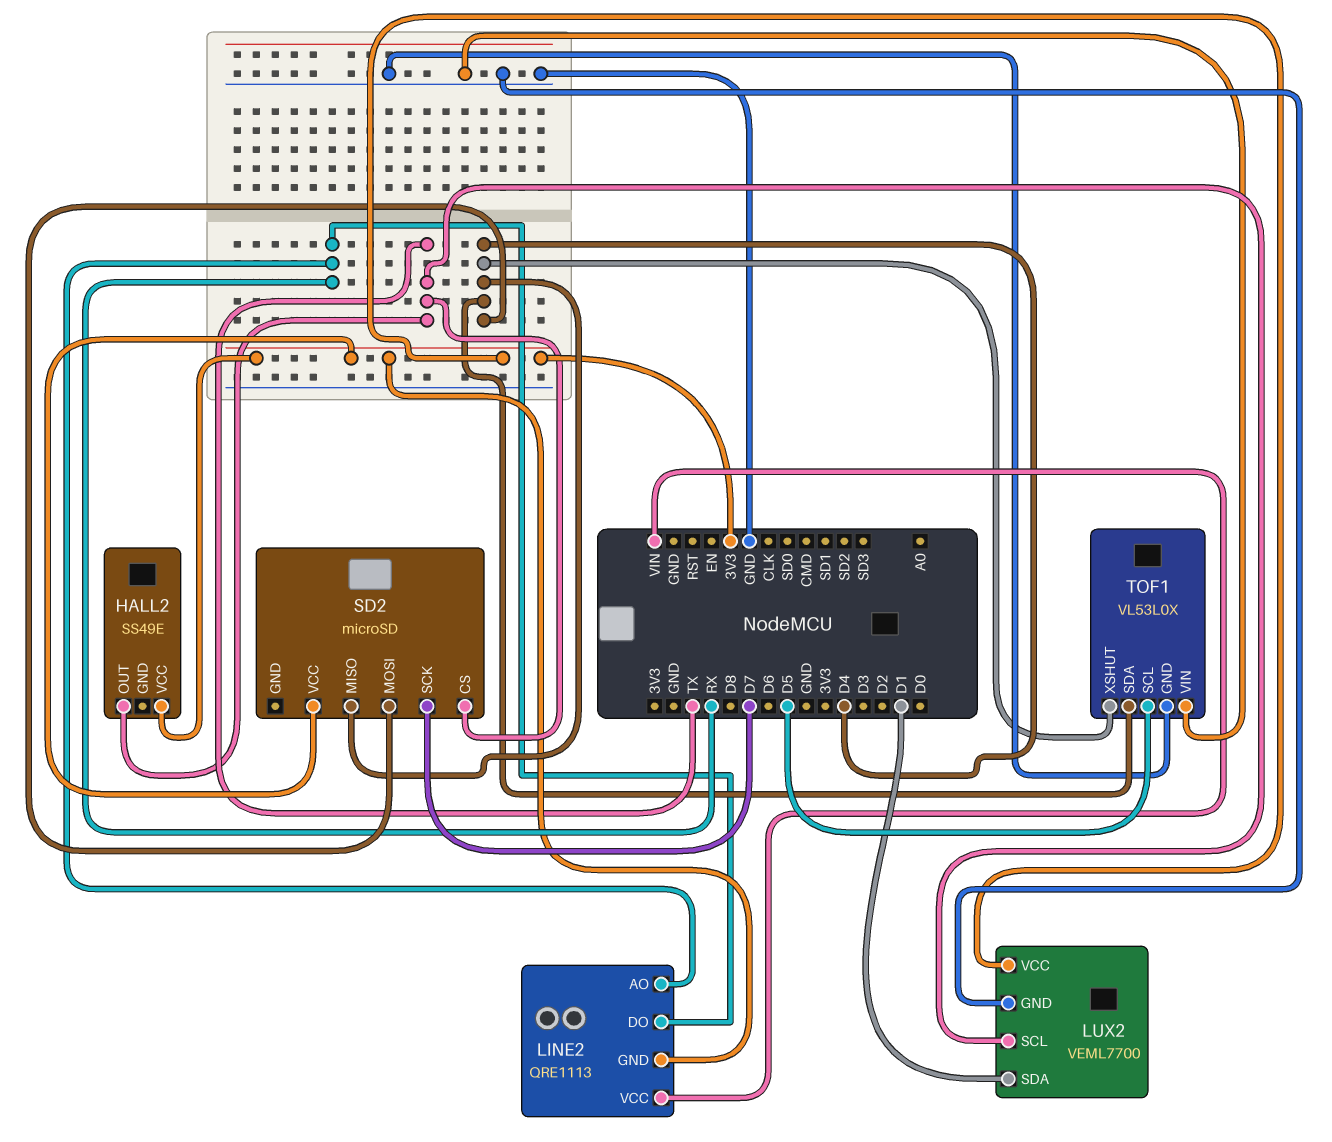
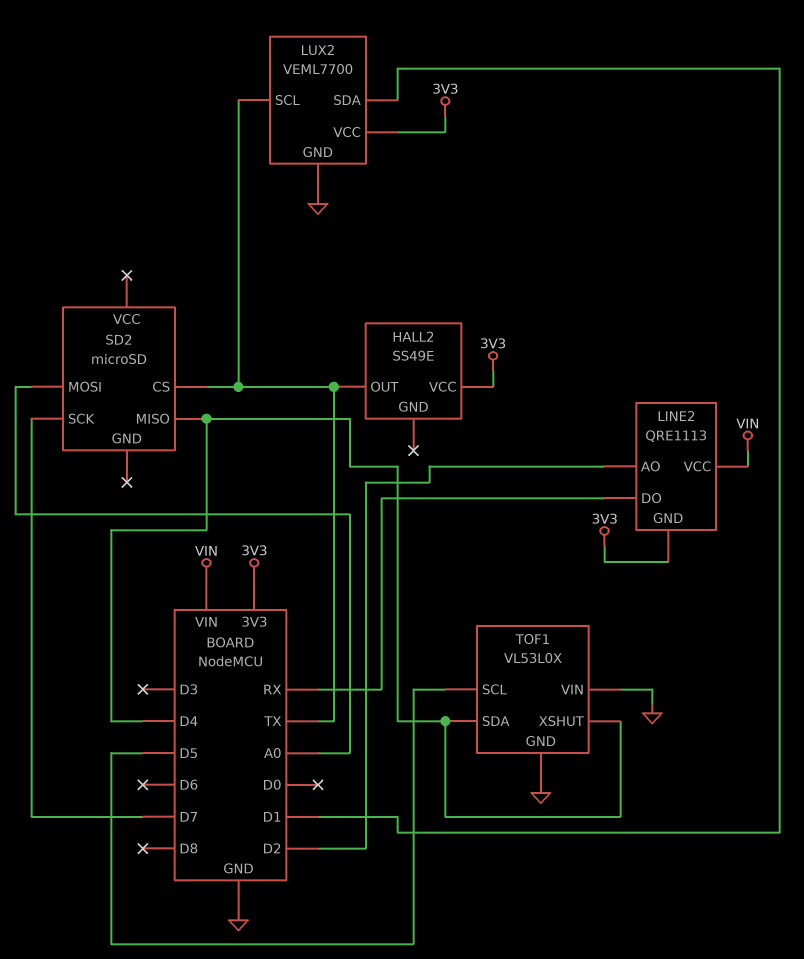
LINE2 pin AO: RX -> D2
SD2 pin MOSI: D4 -> A0
SD2 pin VCC: 3V3 -> none

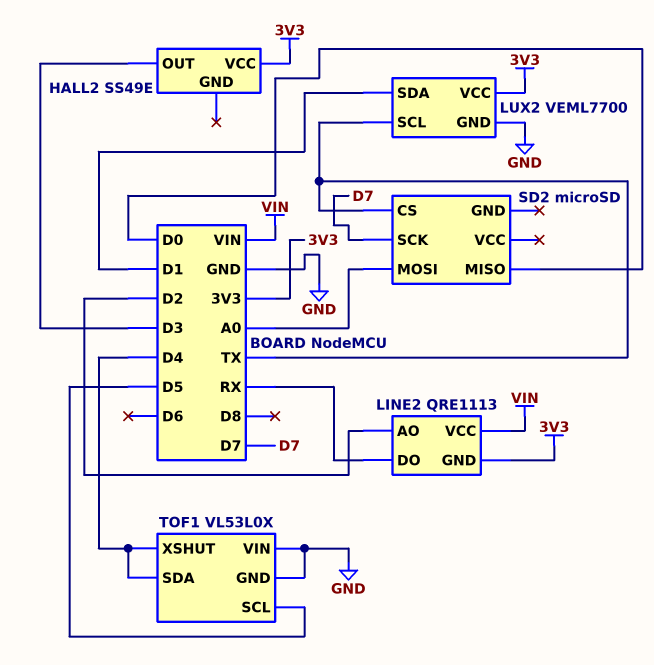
HALL2 pin OUT: TX -> D3
SD2 pin MISO: D4 -> D0

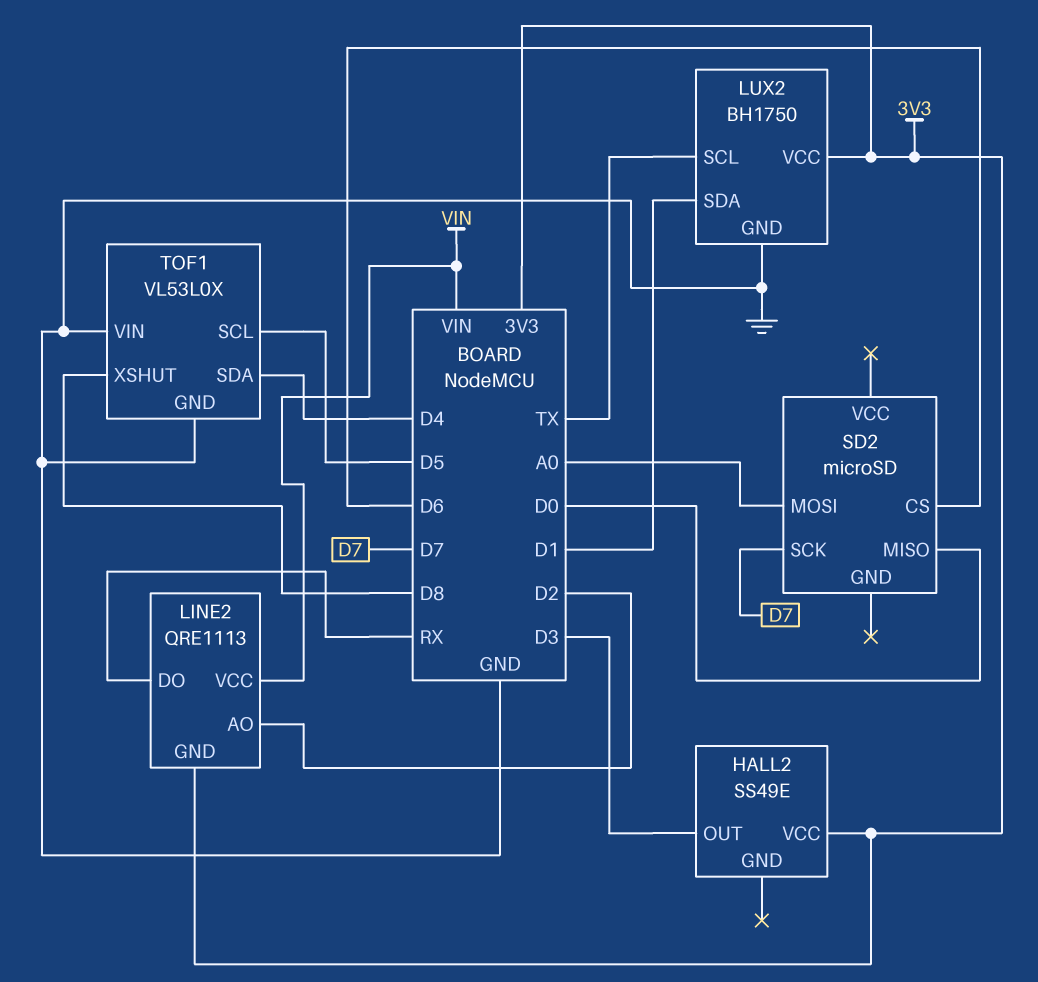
LUX2: VEML7700 -> BH1750
SD2 pin CS: TX -> D6
TOF1 pin XSHUT: D4 -> D8

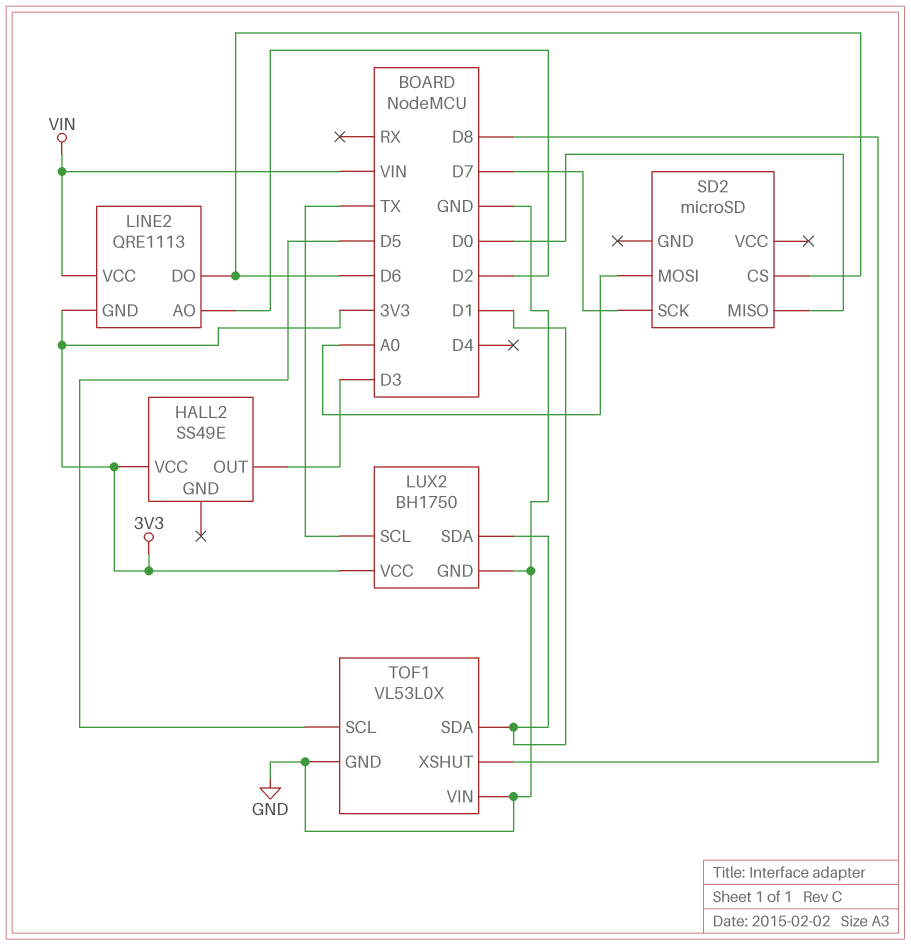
LINE2 pin DO: RX -> D6
TOF1 pin SDA: D4 -> D1

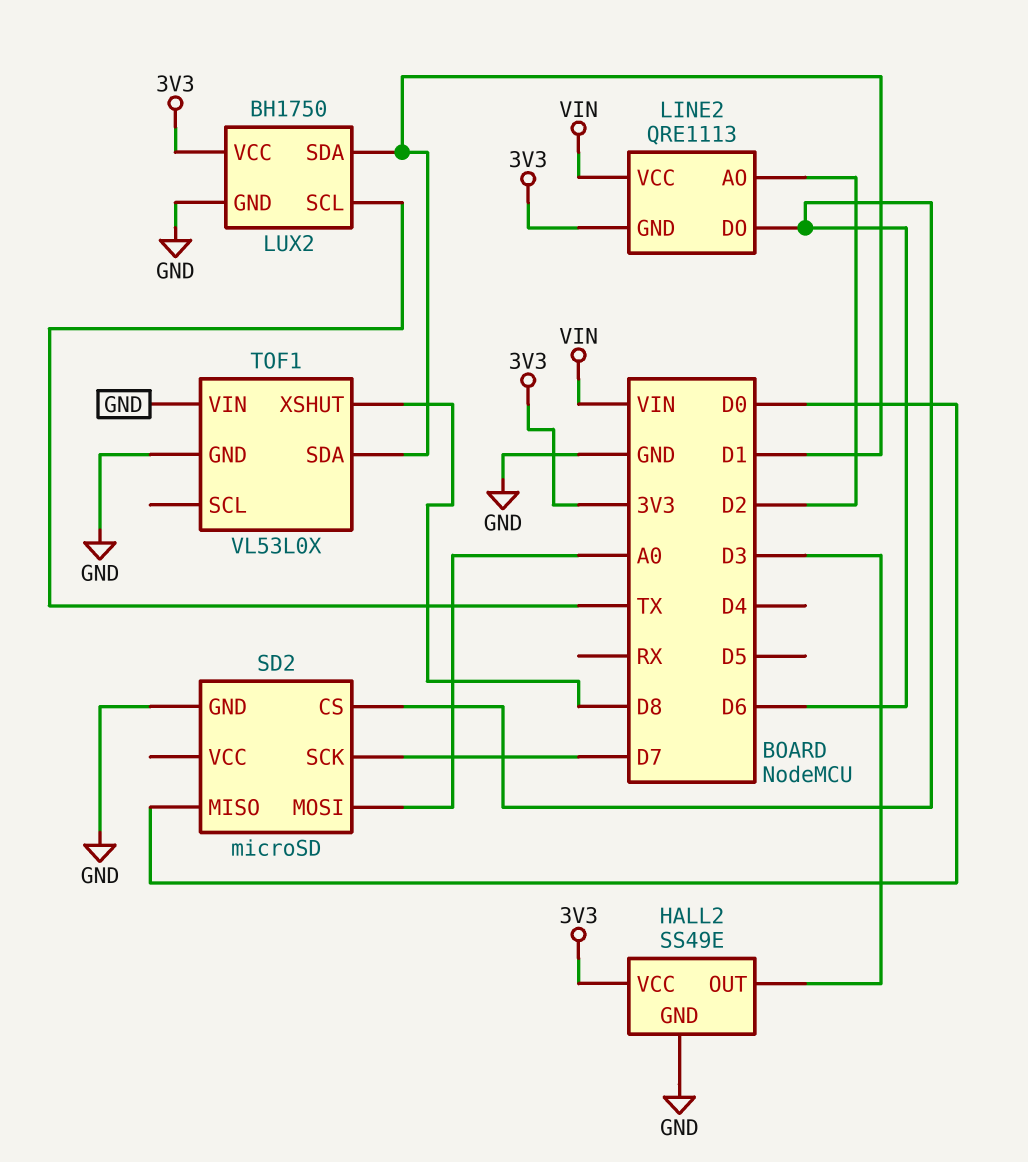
HALL2 pin GND: none -> GND
SD2 pin GND: none -> GND
TOF1 pin SCL: D5 -> none

